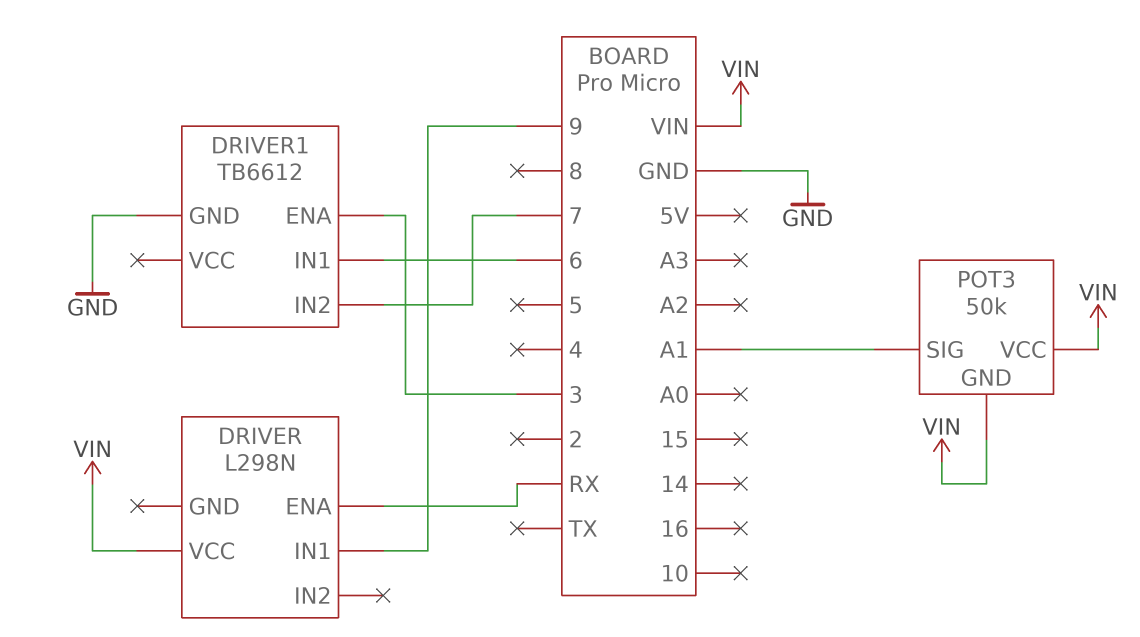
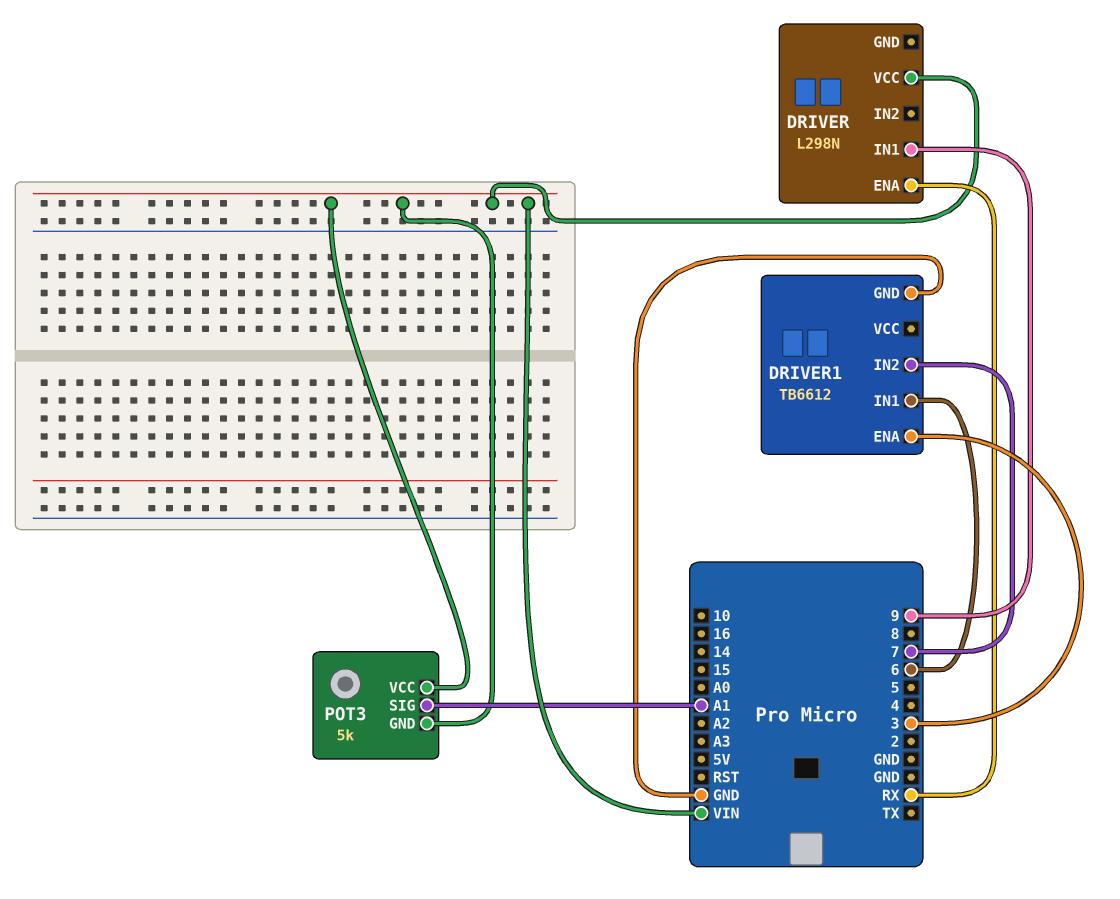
POT3: 50k -> 5k

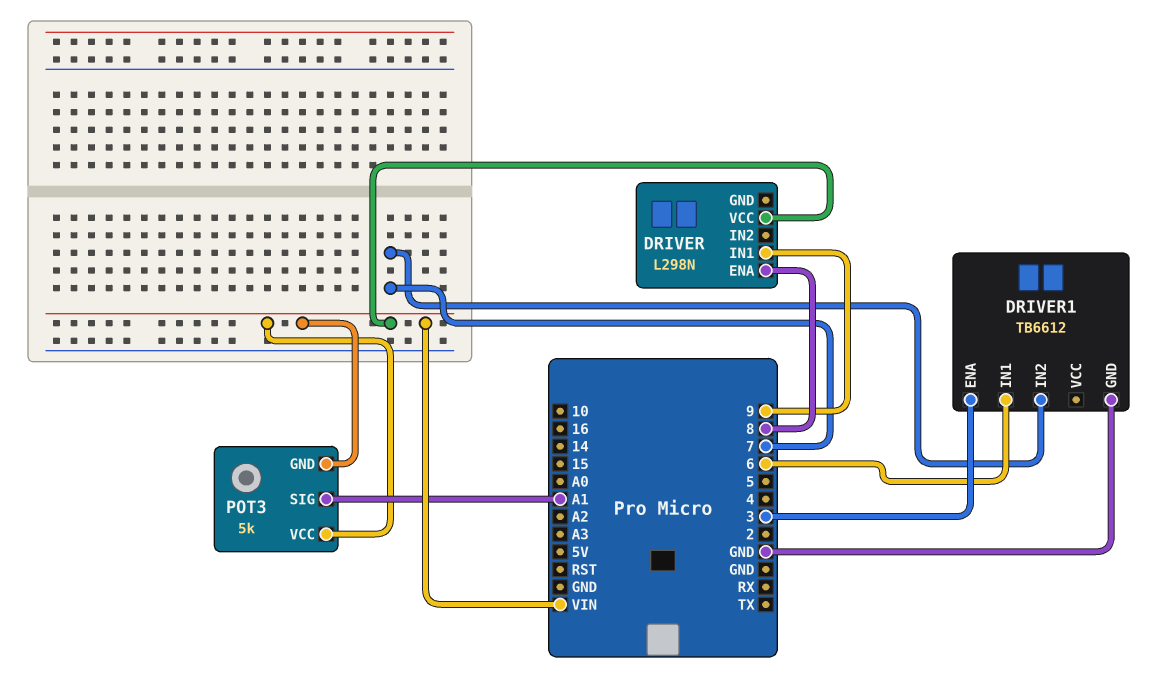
DRIVER pin ENA: RX -> 8

